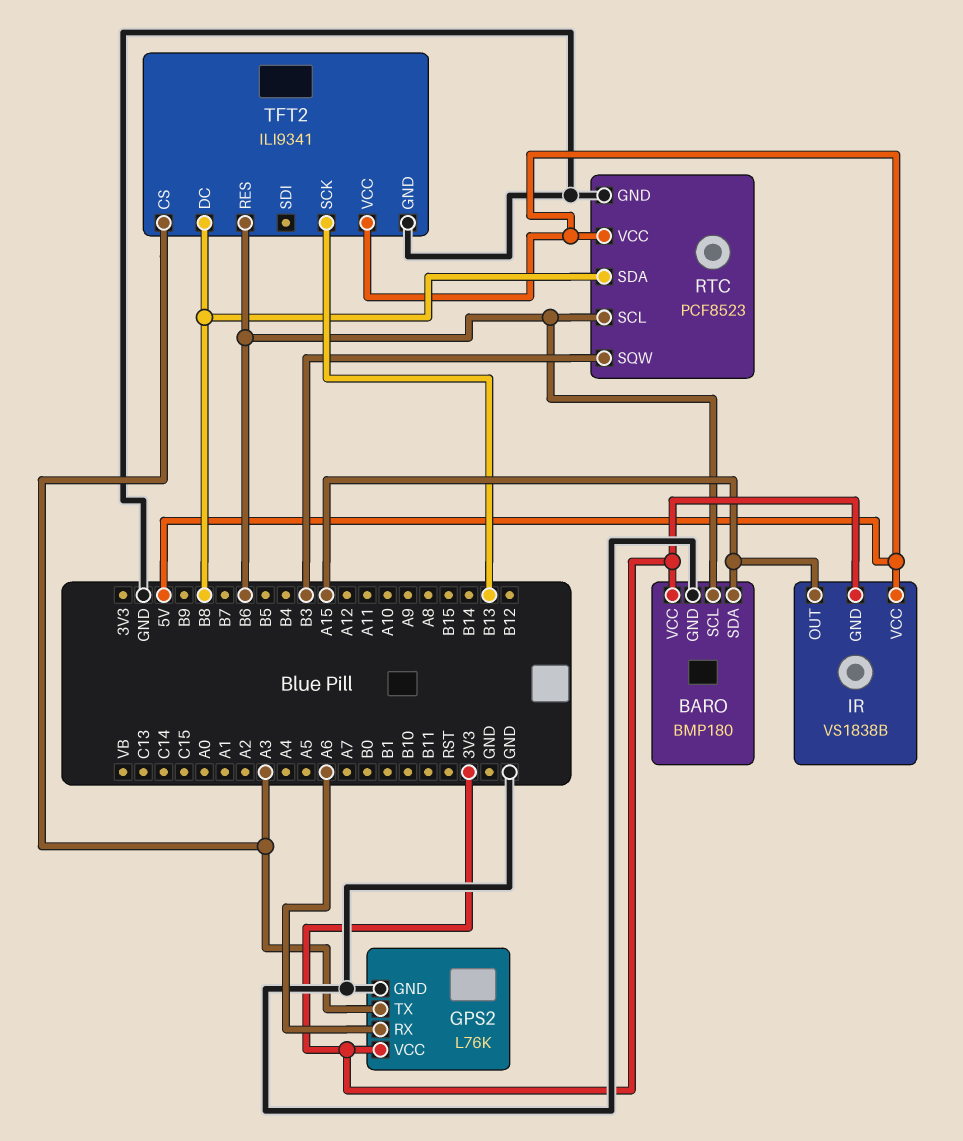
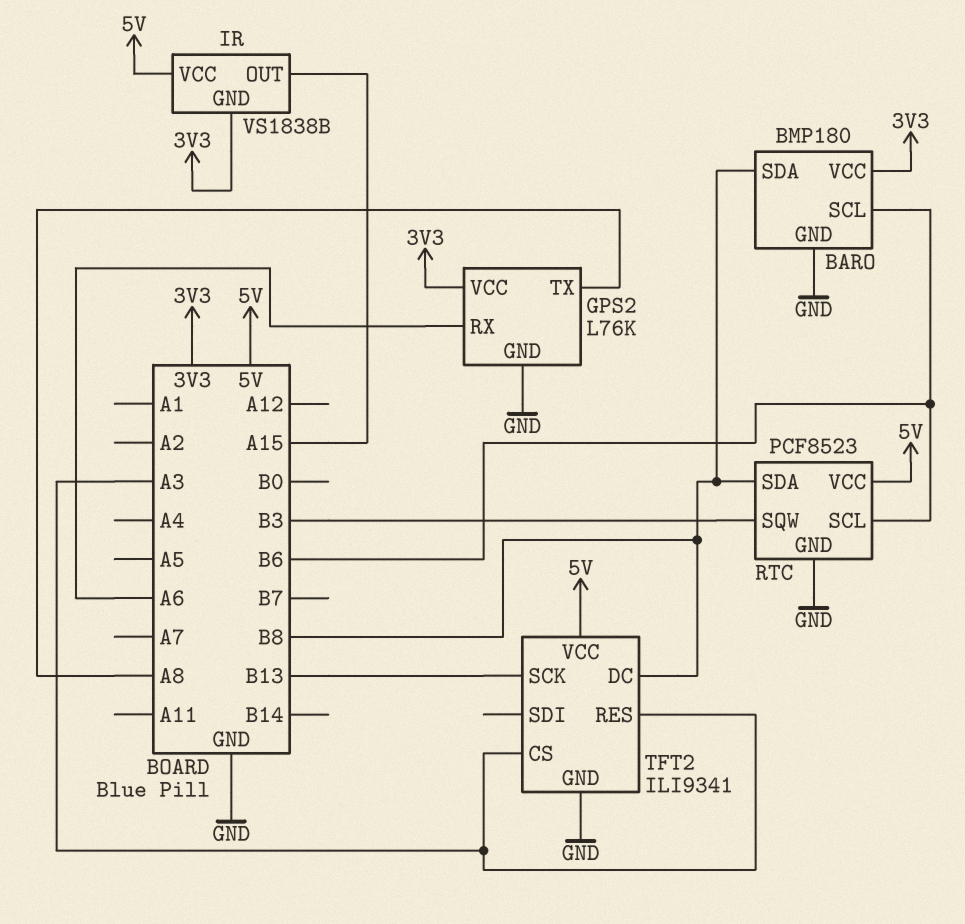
BARO pin SDA: A15 -> B8
GPS2 pin TX: A3 -> A8
TFT2 pin RES: B6 -> A3

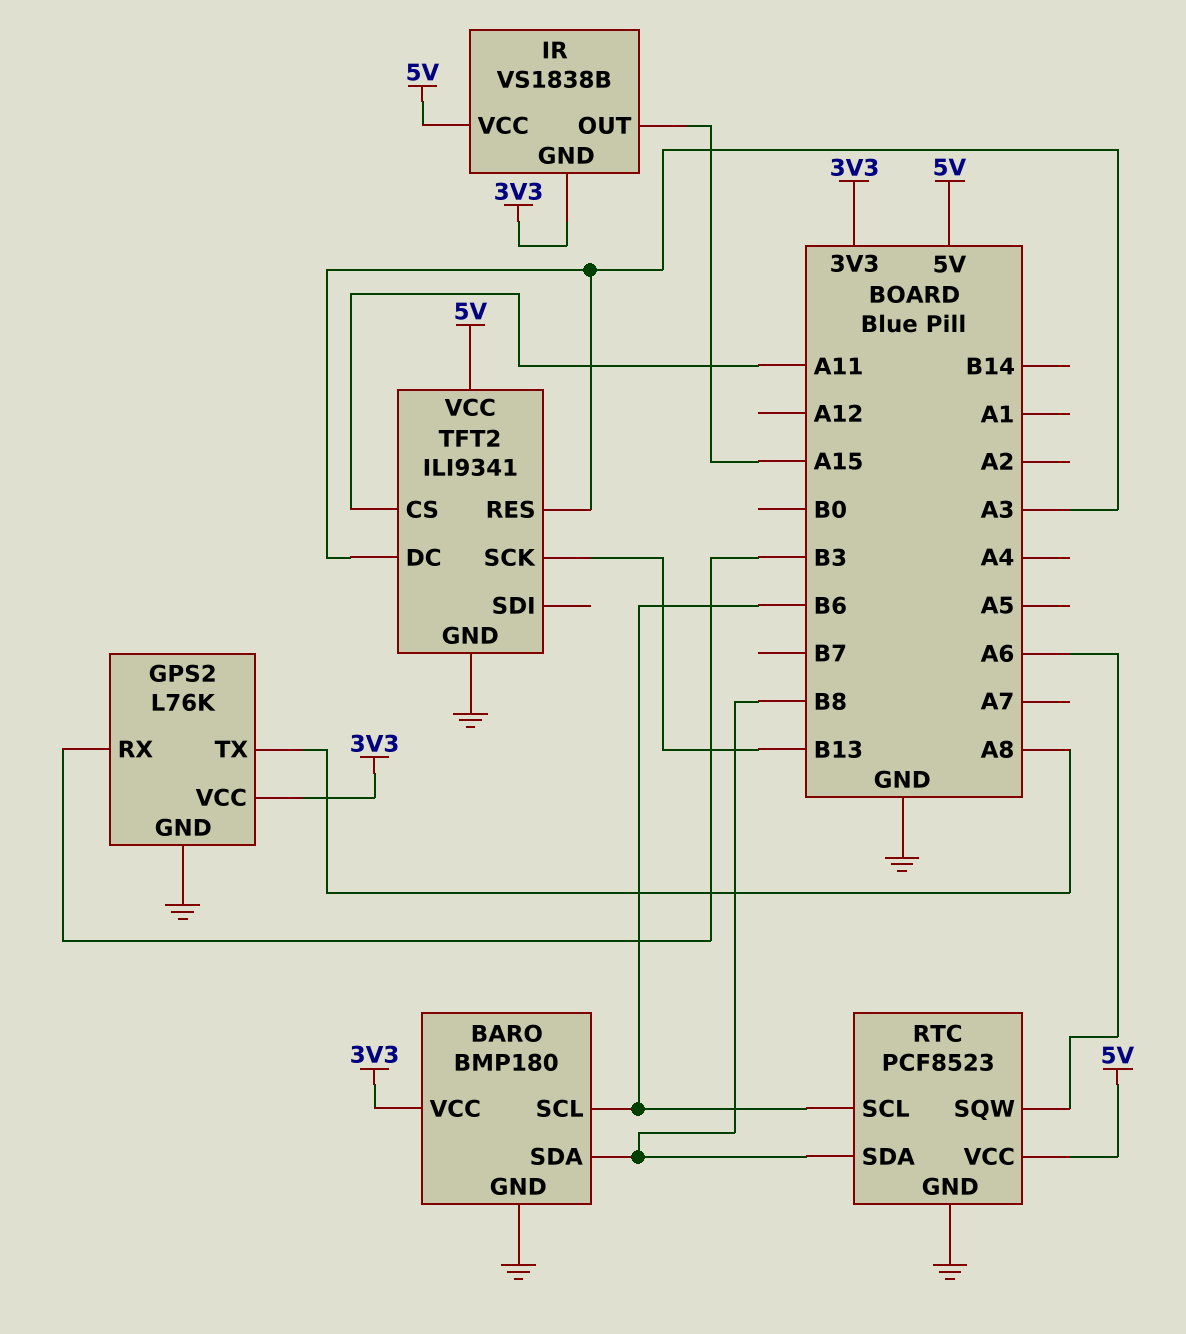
GPS2 pin RX: A6 -> B3
RTC pin SQW: B3 -> A6
TFT2 pin CS: A3 -> A11
TFT2 pin DC: B8 -> A3

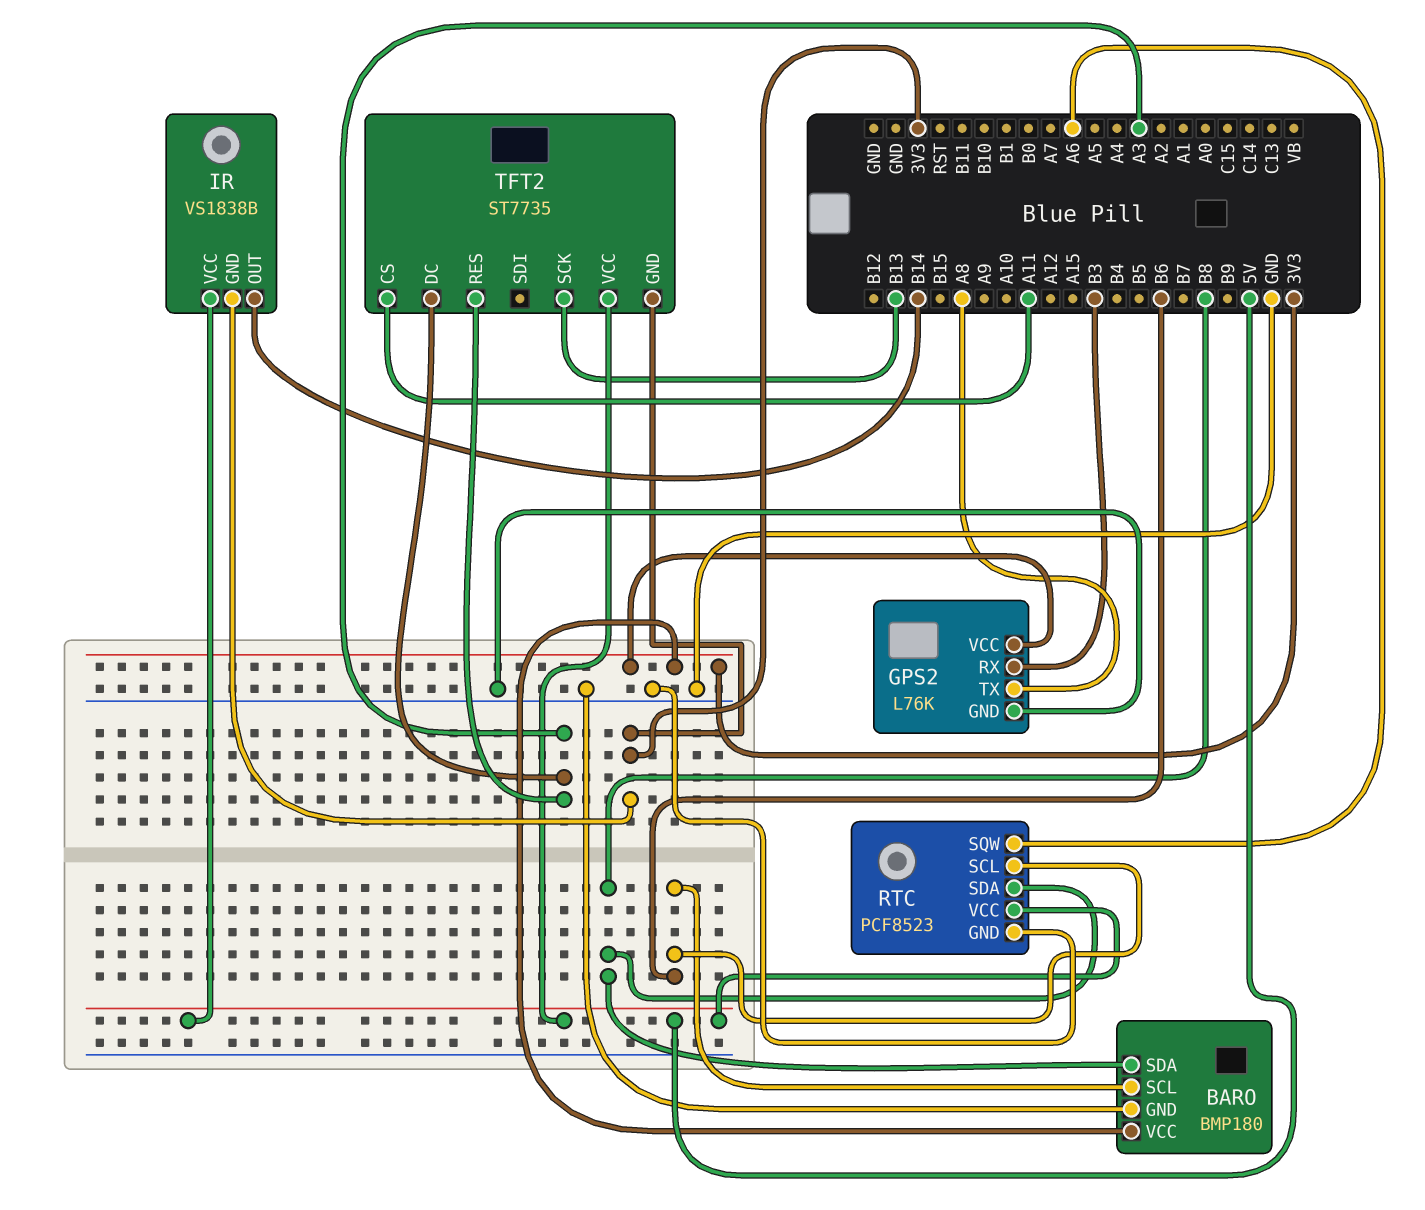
IR pin OUT: A15 -> B14
TFT2: ILI9341 -> ST7735
TFT2 pin GND: GND -> 3V3

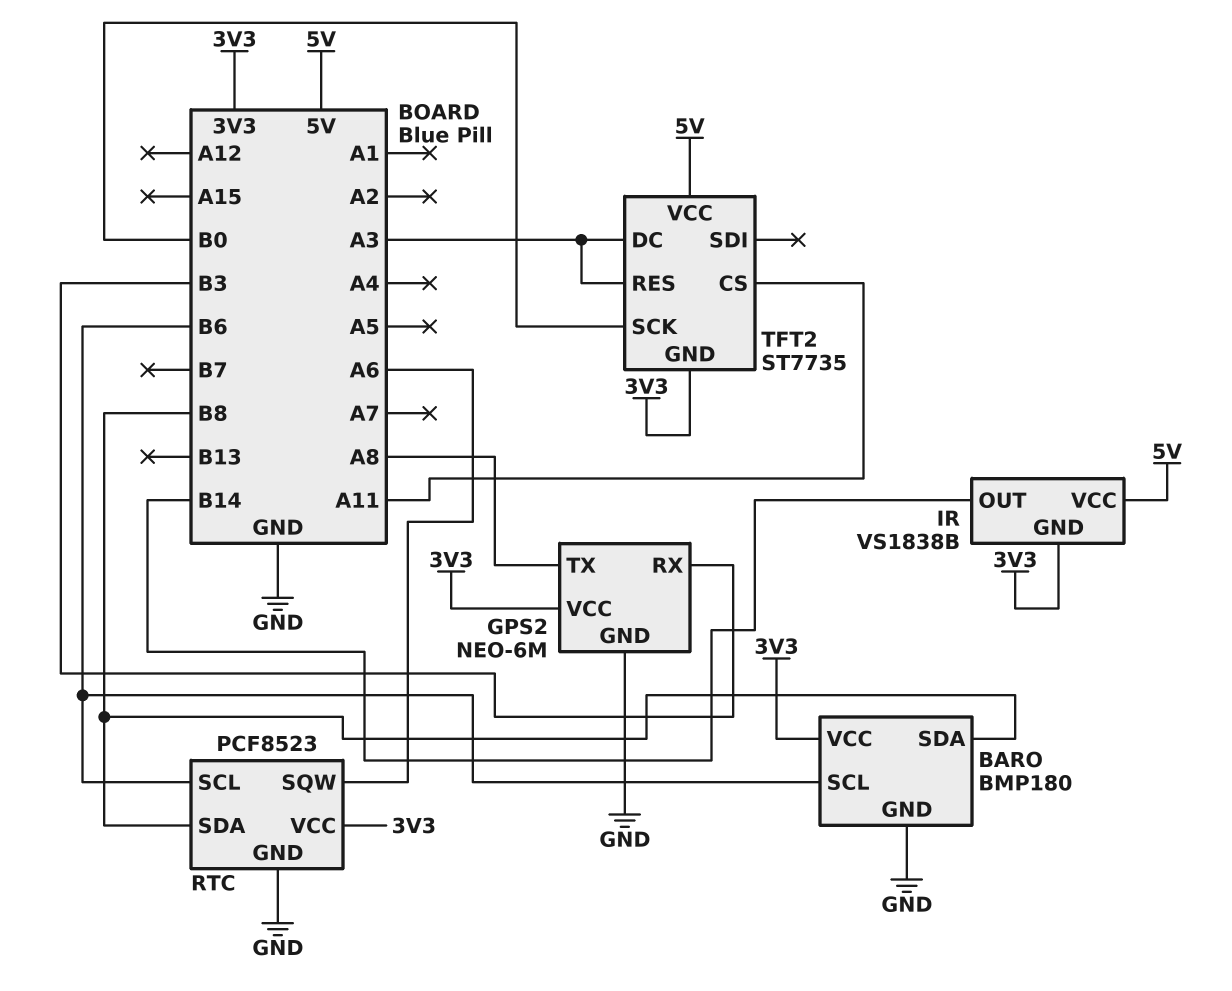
GPS2: L76K -> NEO-6M
RTC pin VCC: 5V -> 3V3
TFT2 pin SCK: B13 -> B0

